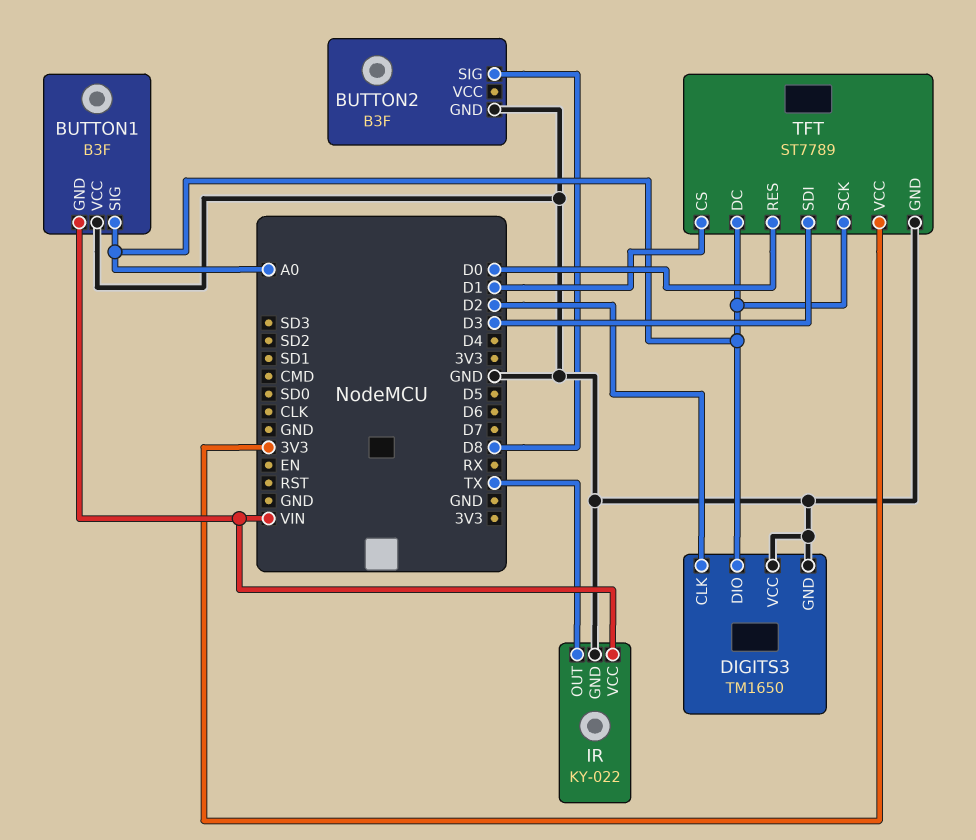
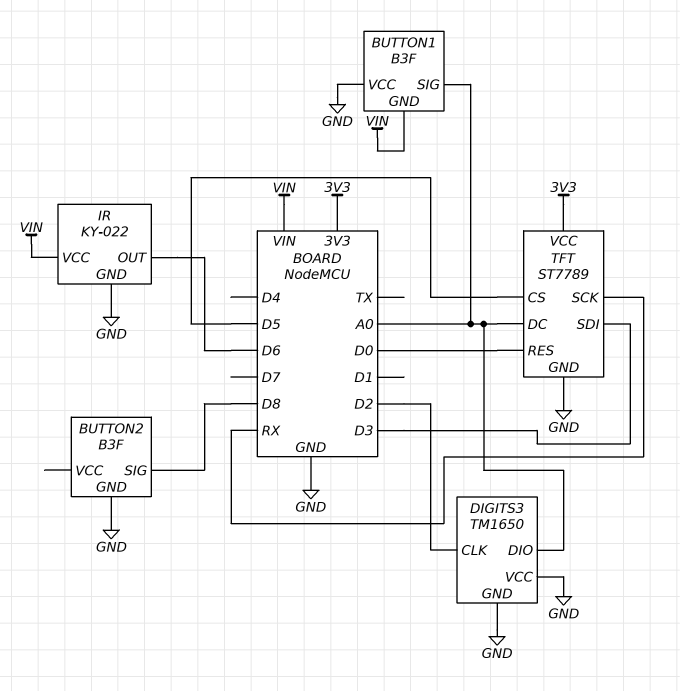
IR pin OUT: TX -> D6
TFT pin CS: D1 -> D5
TFT pin SCK: A0 -> RX

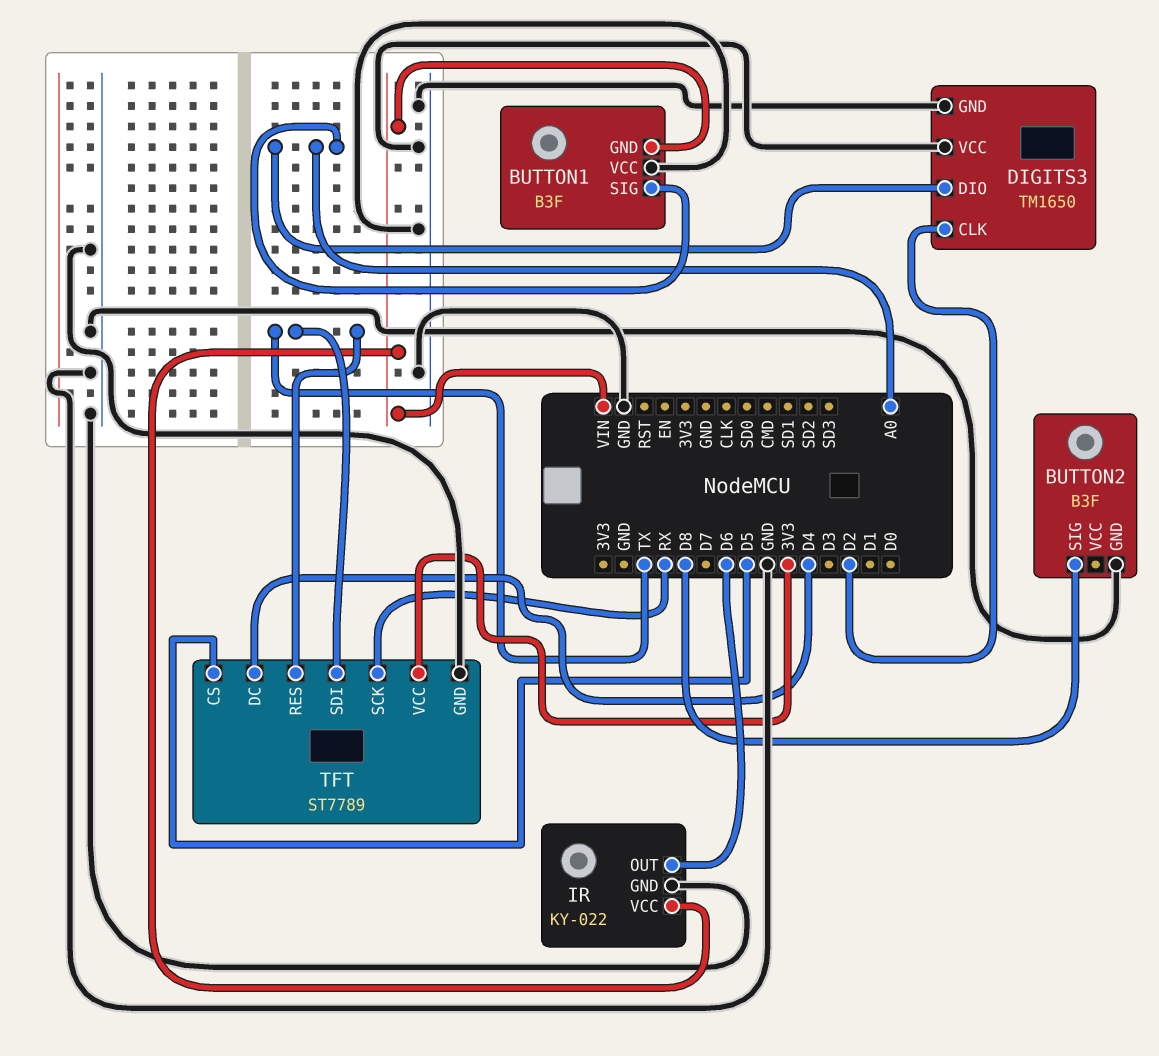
TFT pin DC: A0 -> D4
TFT pin RES: D0 -> TX
TFT pin SDI: D3 -> TX

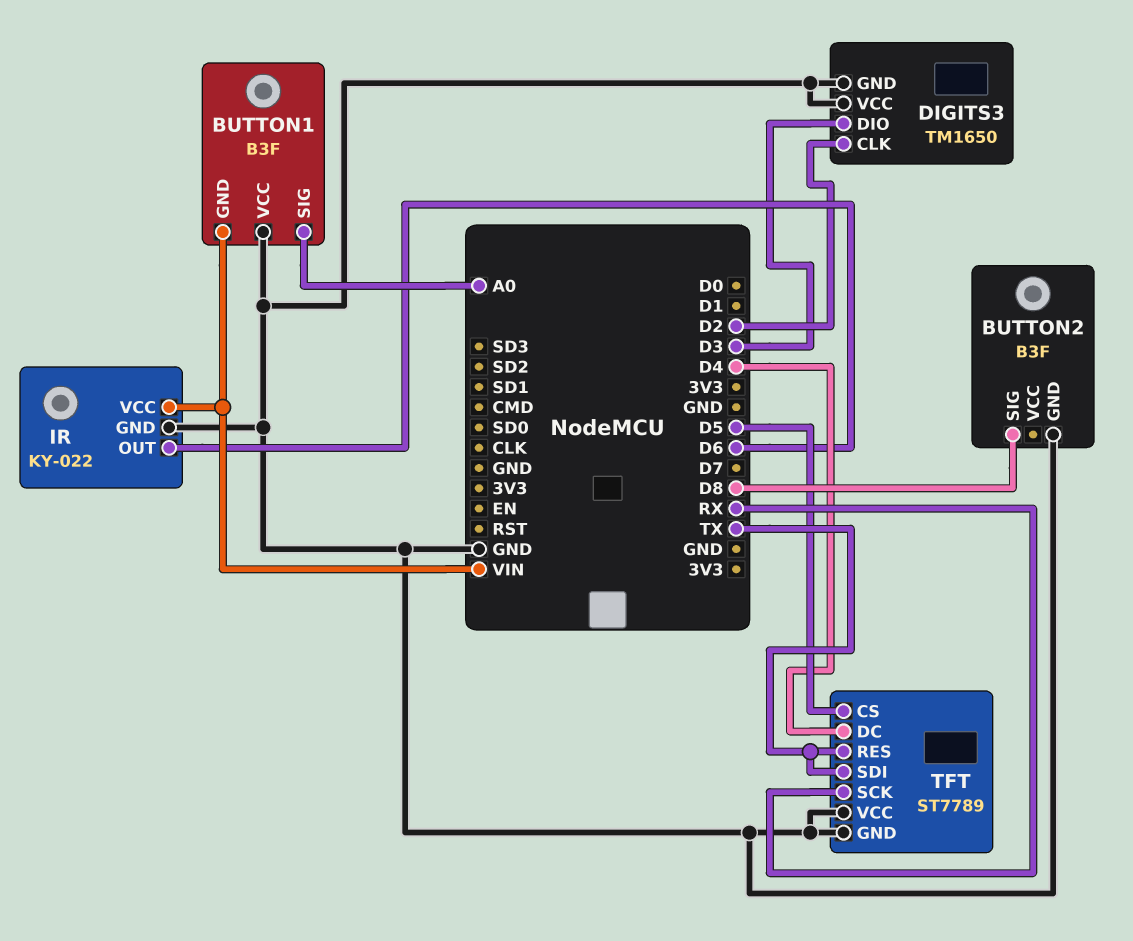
DIGITS3 pin DIO: A0 -> D3
TFT pin VCC: 3V3 -> GND

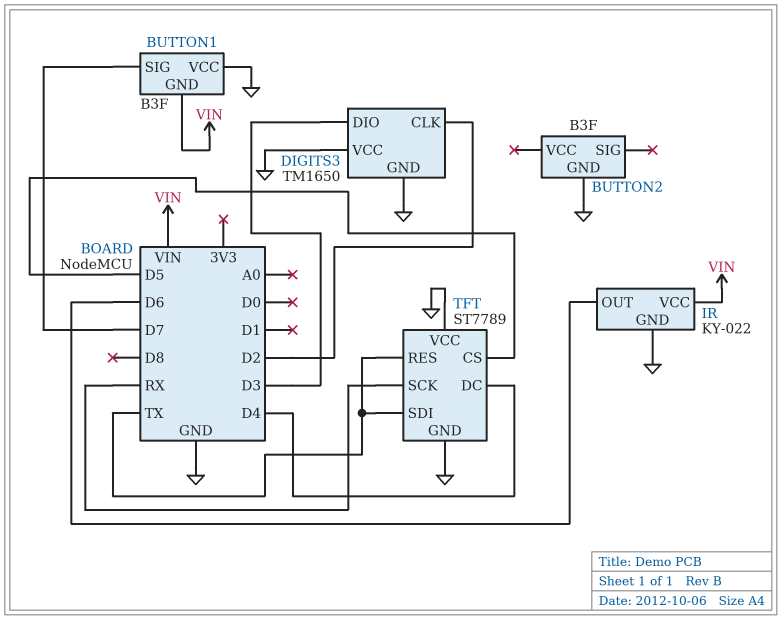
BUTTON1 pin SIG: A0 -> D7
BUTTON2 pin SIG: D8 -> none

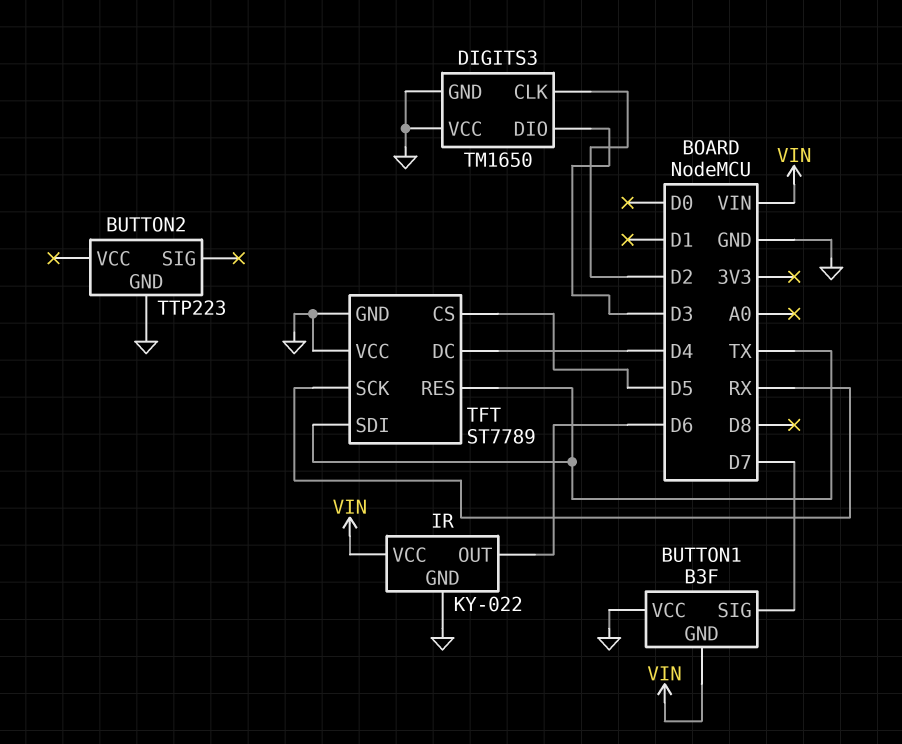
BUTTON2: B3F -> TTP223

